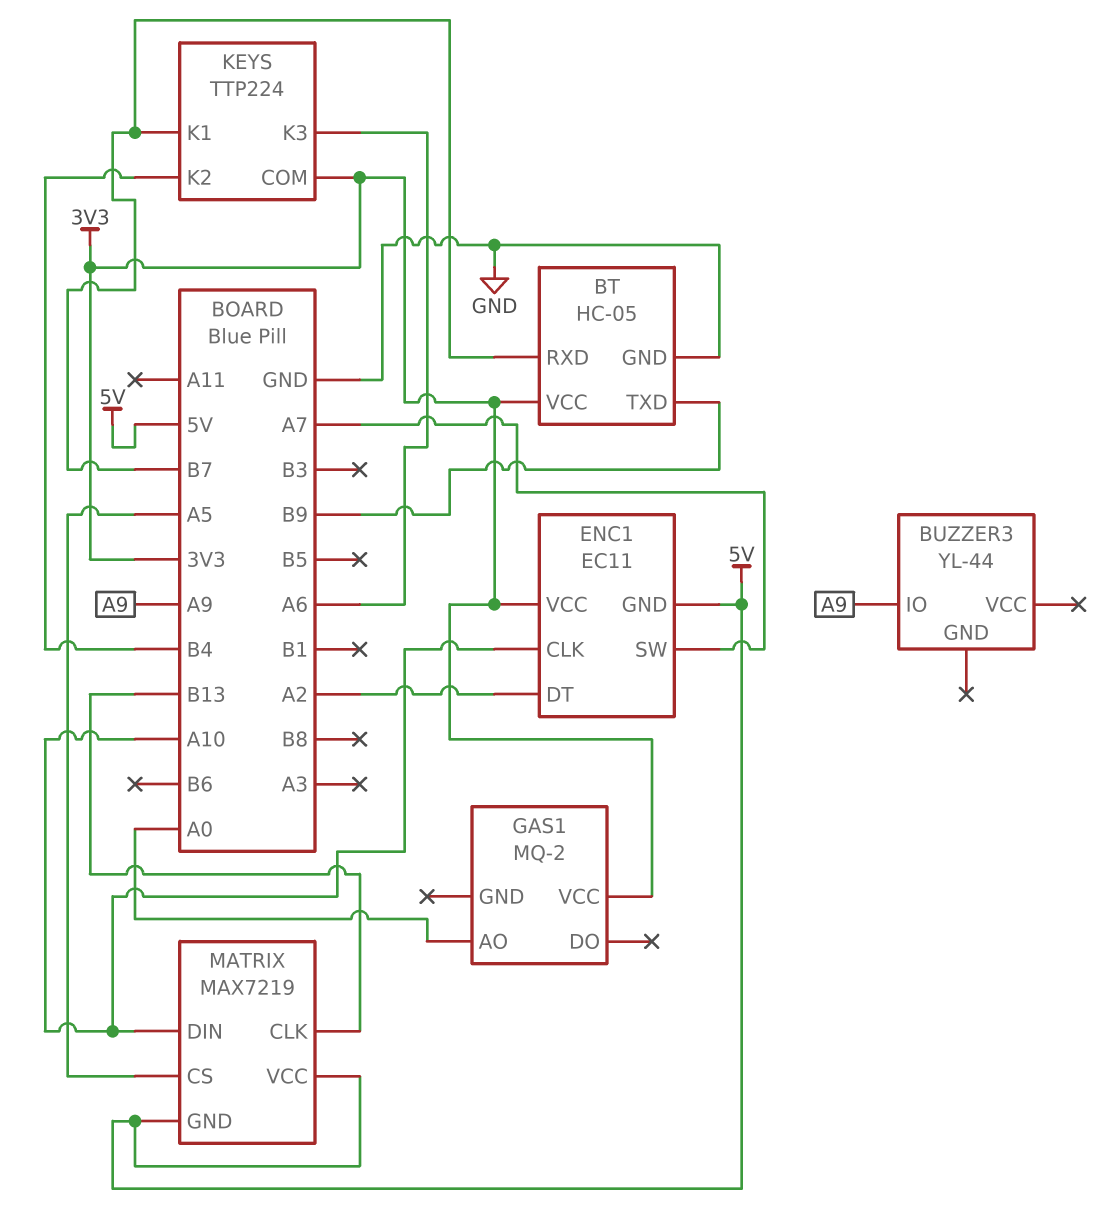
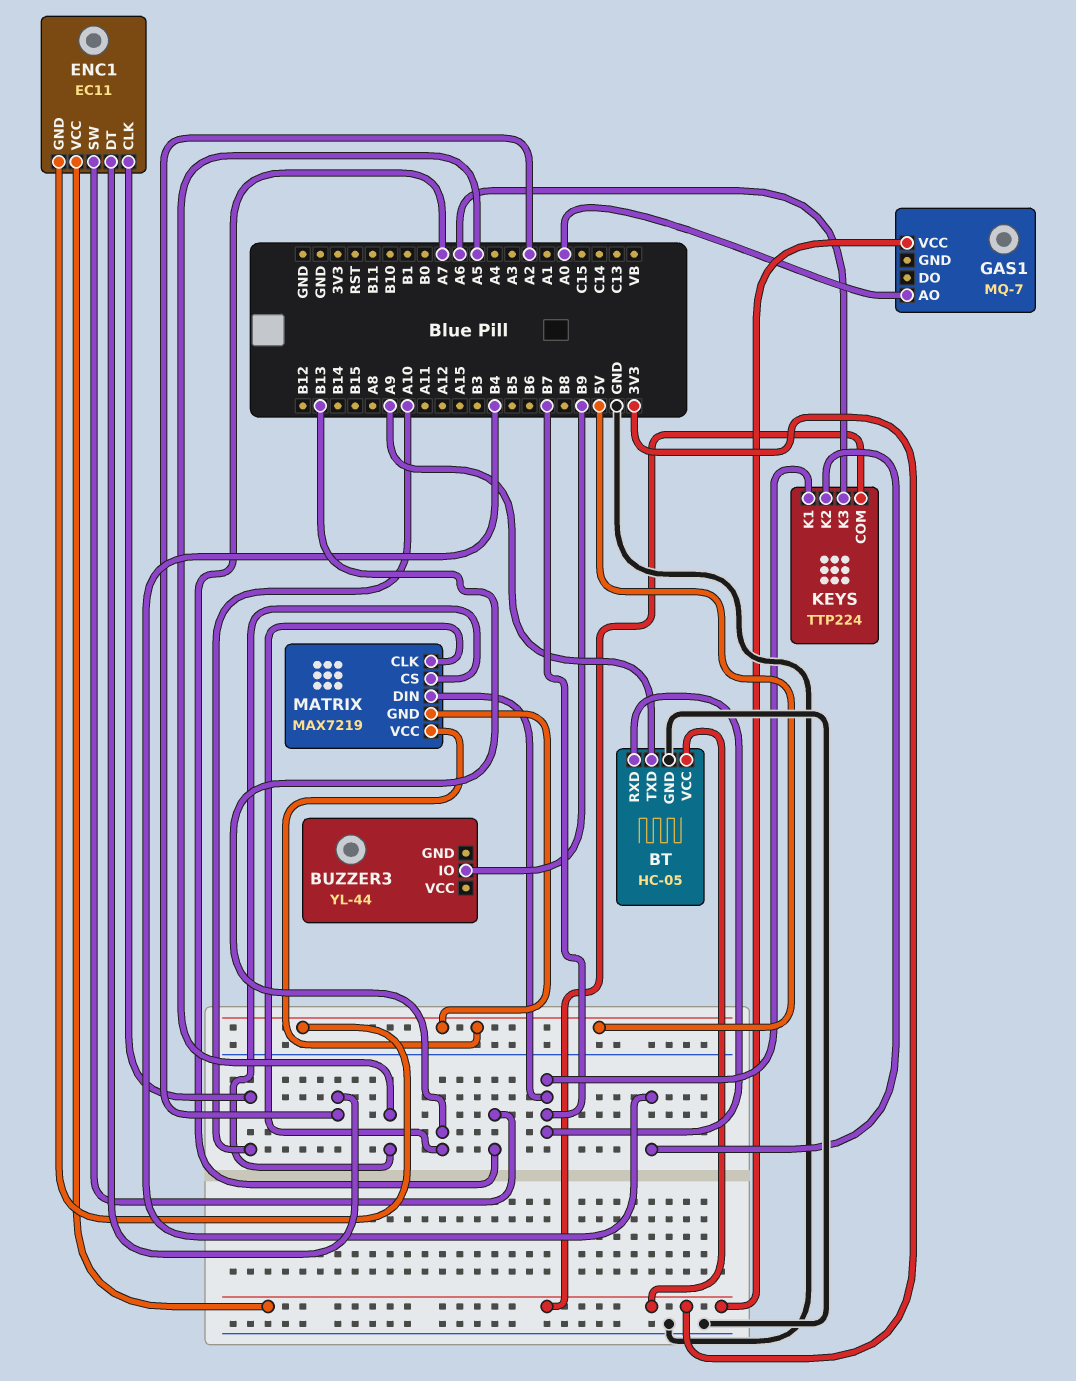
BT pin TXD: B9 -> A9
BUZZER3 pin IO: A9 -> B9
GAS1: MQ-2 -> MQ-7
MATRIX pin DIN: A10 -> B7

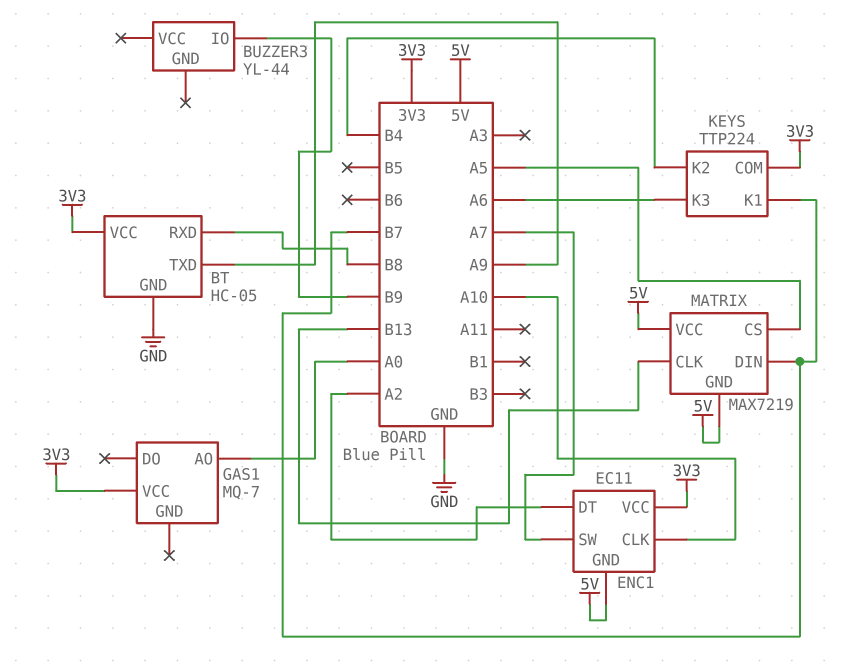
BT pin RXD: B7 -> B8

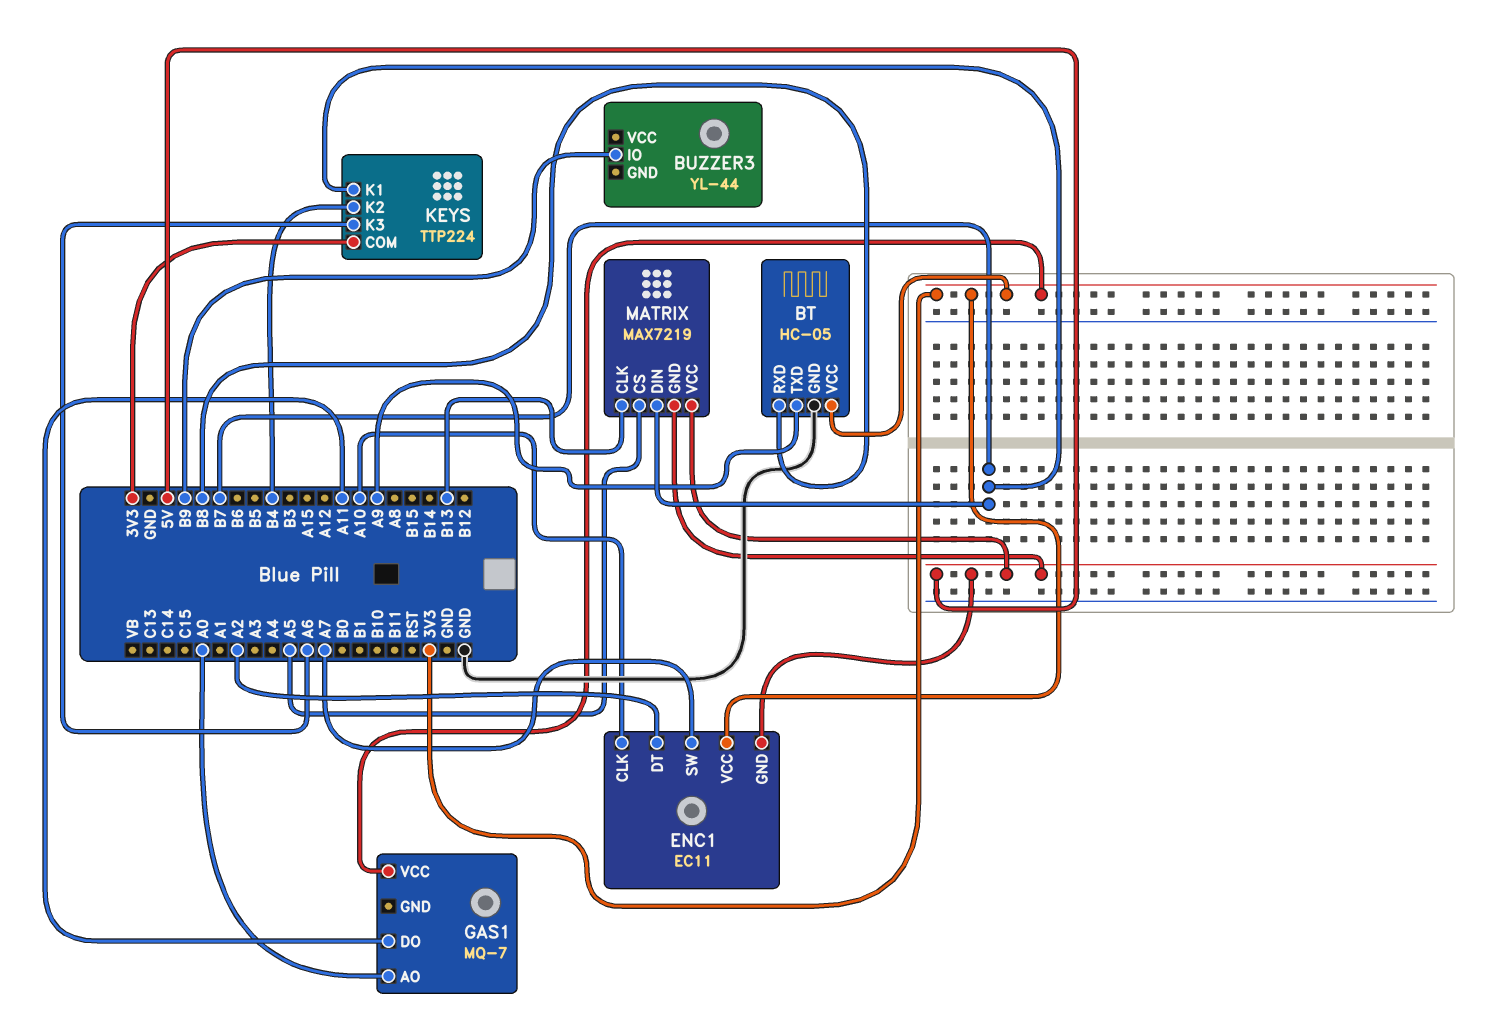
GAS1 pin DO: none -> A11

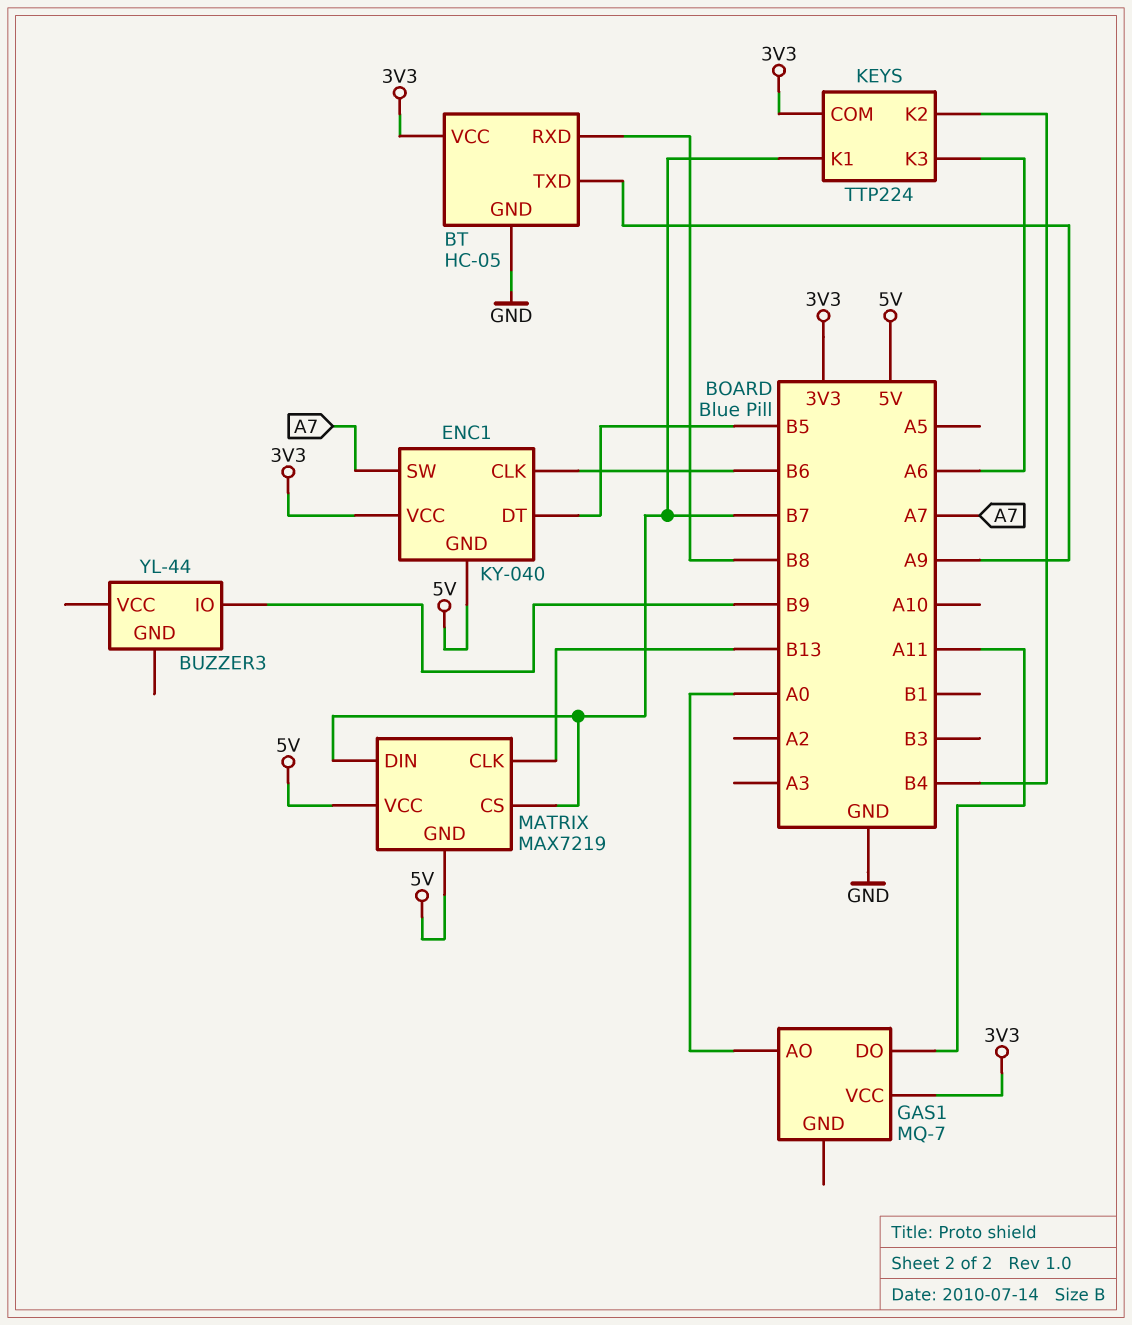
ENC1: EC11 -> KY-040
ENC1 pin CLK: A10 -> B6
ENC1 pin DT: A2 -> B5
MATRIX pin CS: A5 -> B7

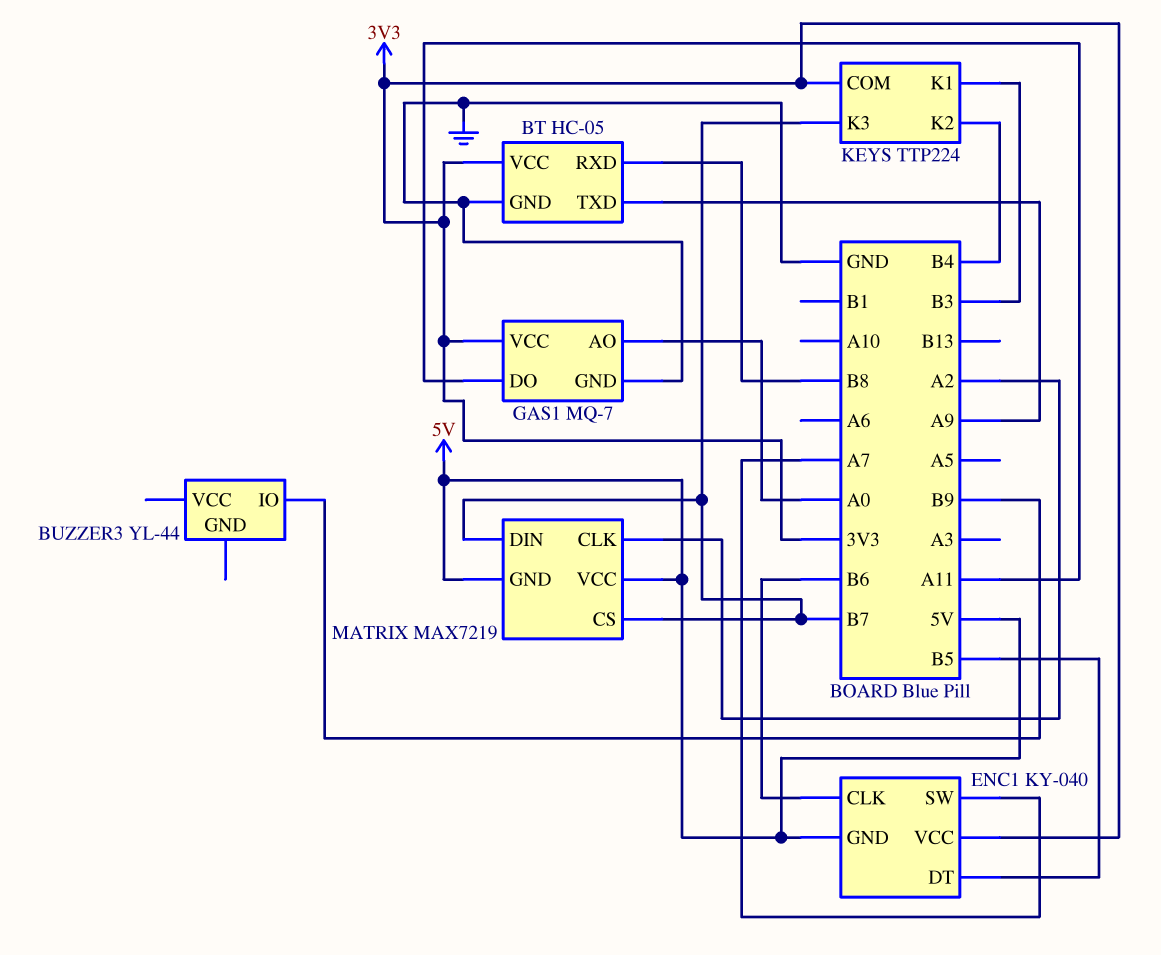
GAS1 pin GND: none -> GND
KEYS pin K1: B7 -> B3
KEYS pin K3: A6 -> B7
MATRIX pin CLK: B13 -> A2

